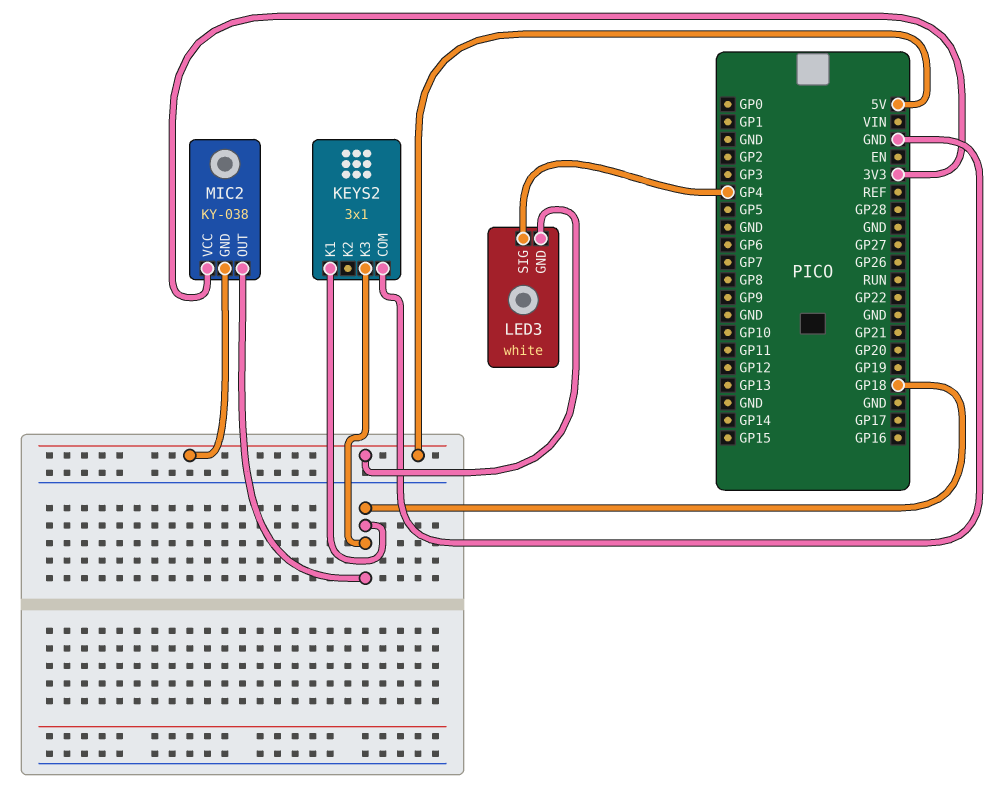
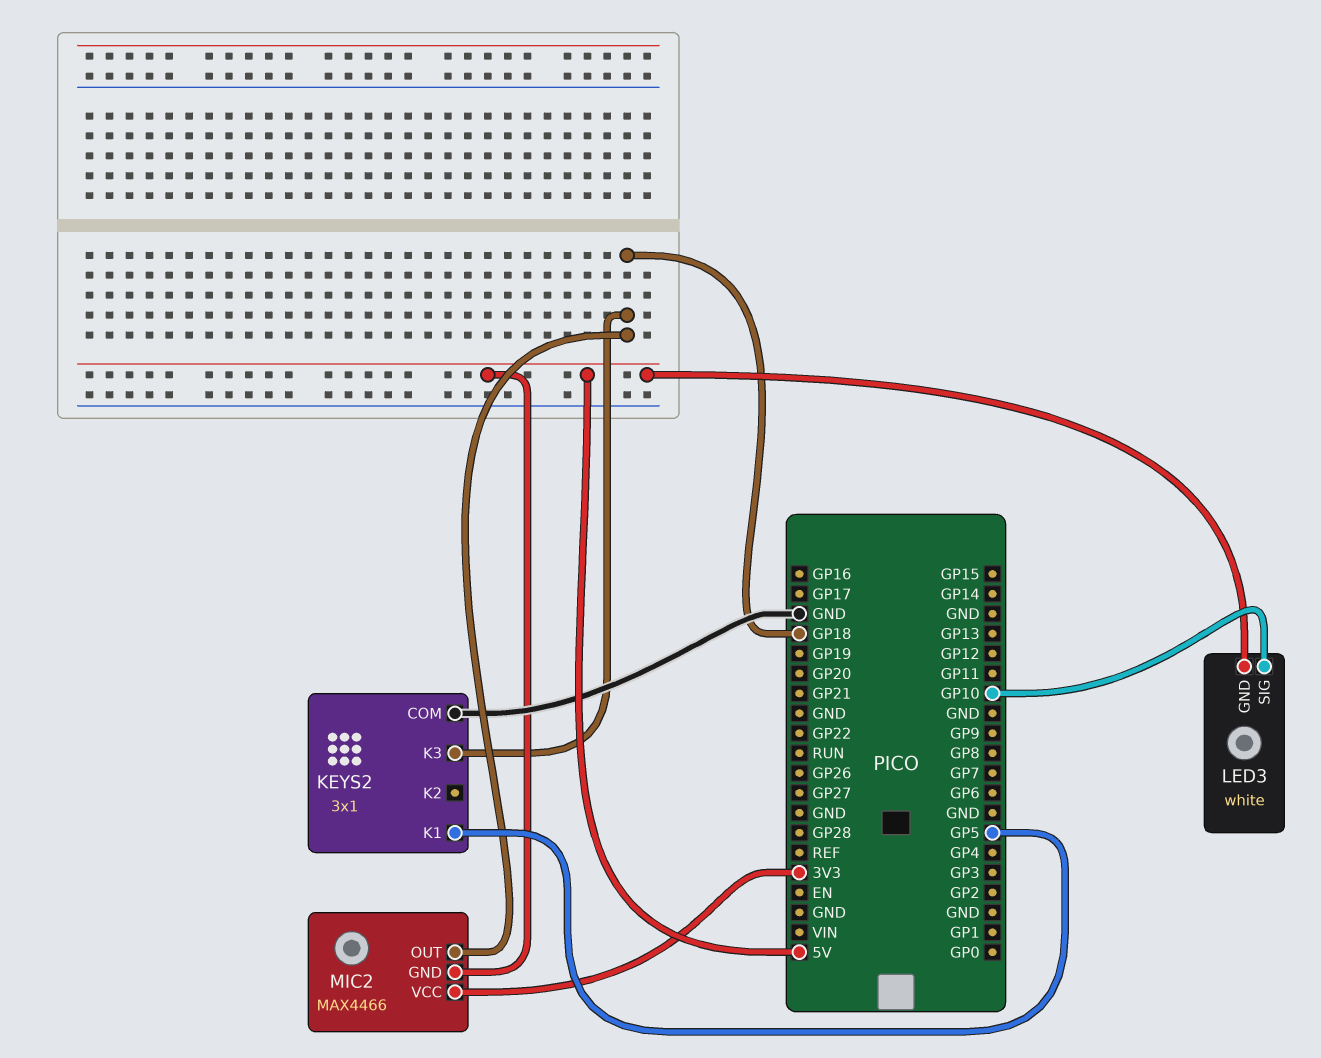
KEYS2 pin K1: GP18 -> GP5
LED3 pin SIG: GP4 -> GP10
MIC2: KY-038 -> MAX4466

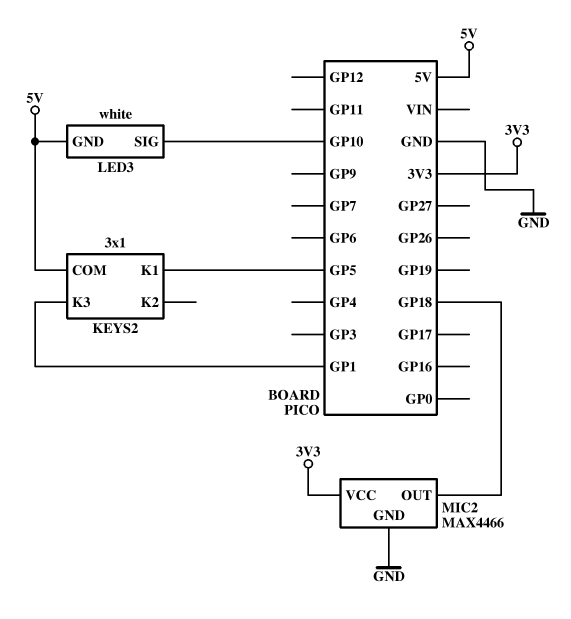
KEYS2 pin COM: GND -> 5V
KEYS2 pin K3: GP18 -> GP1
MIC2 pin GND: 5V -> GND

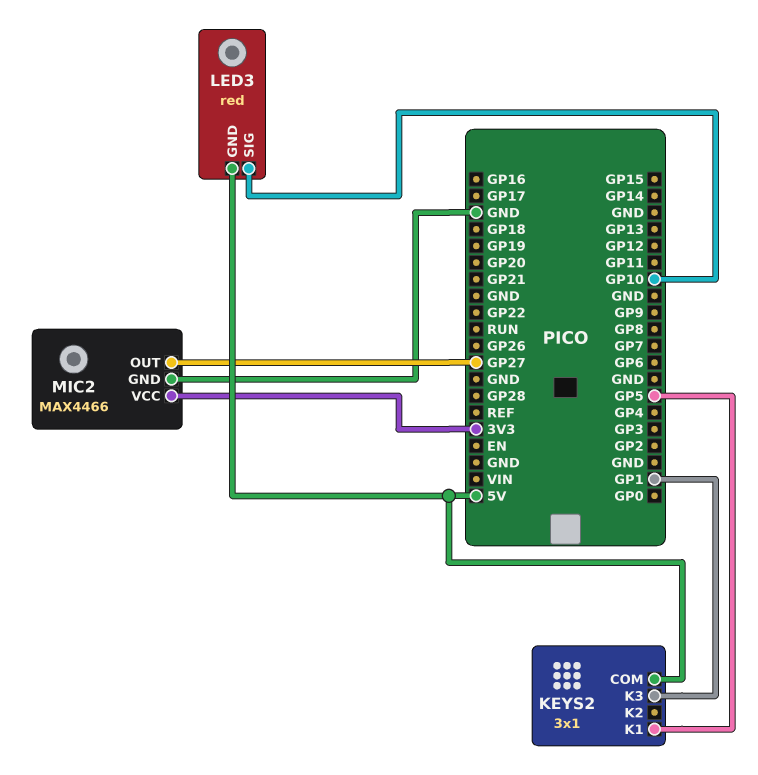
LED3: white -> red
MIC2 pin OUT: GP18 -> GP27

